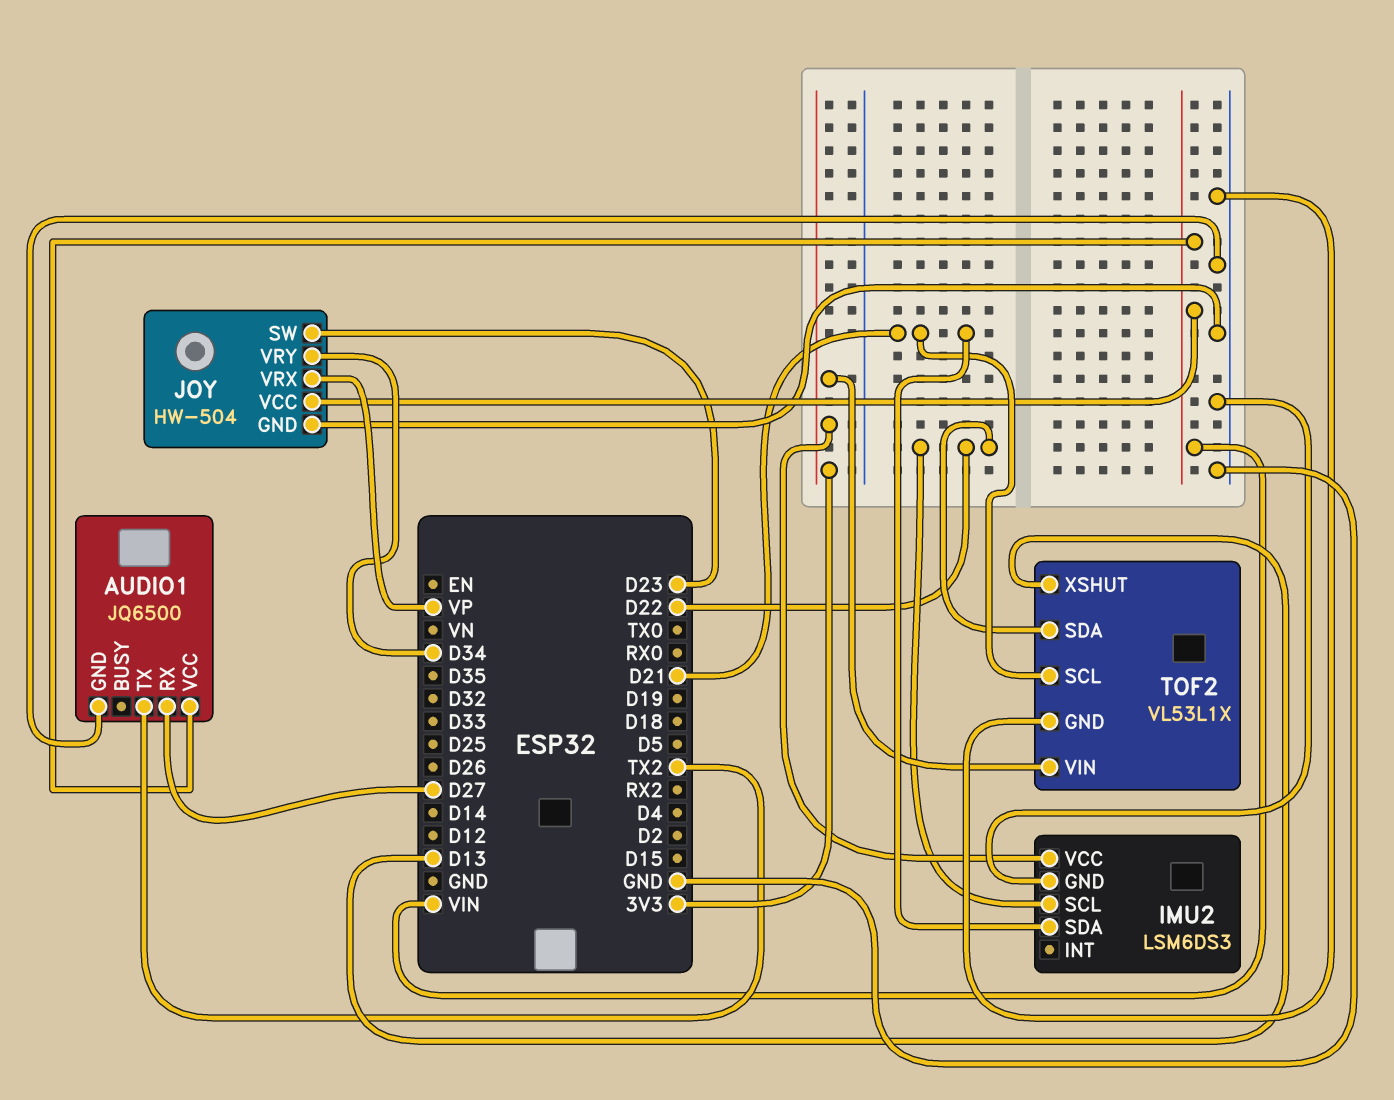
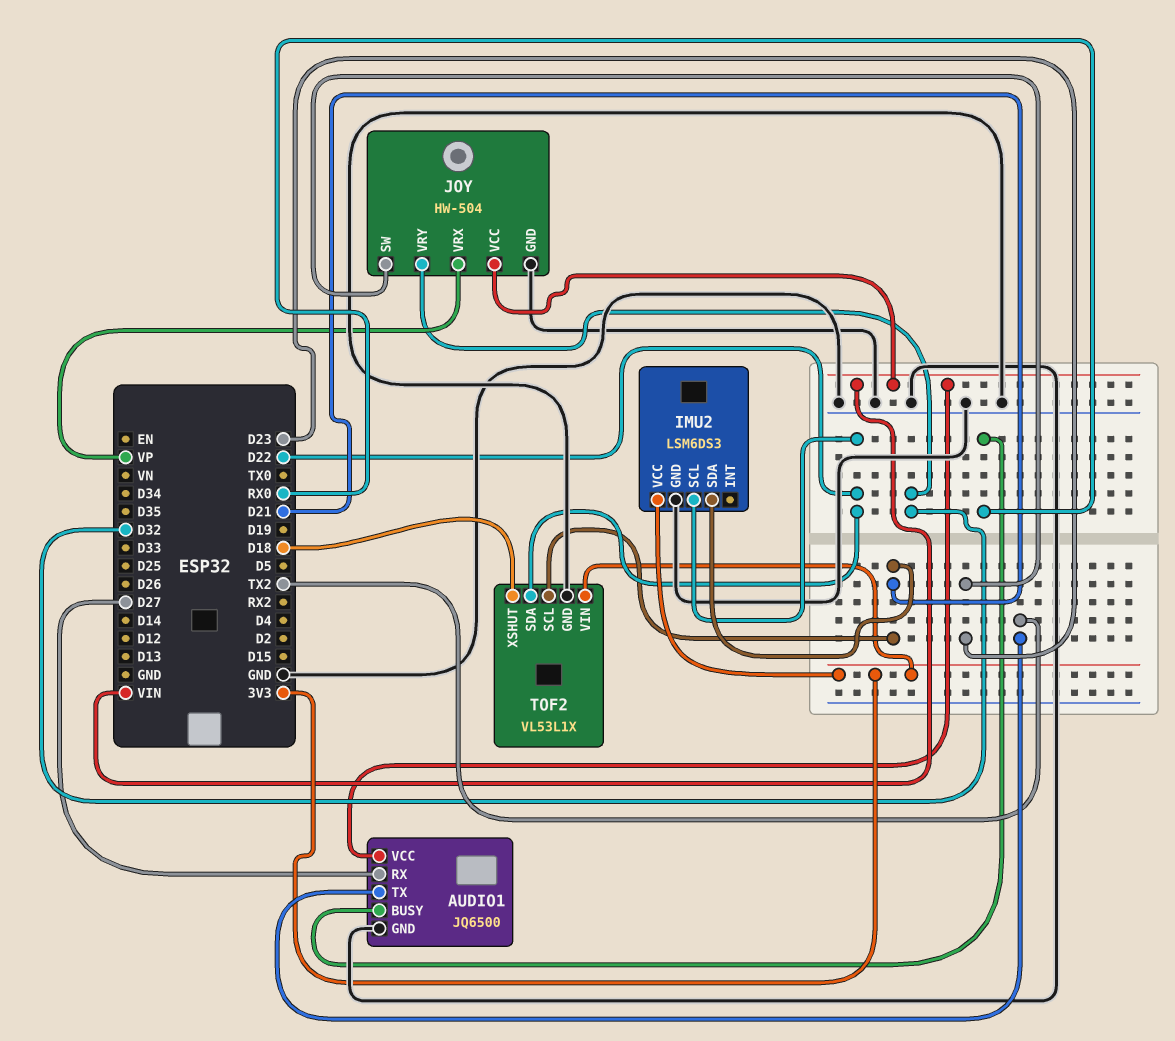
AUDIO1 pin BUSY: none -> RX0
JOY pin VRY: D34 -> D32
TOF2 pin XSHUT: D13 -> D18

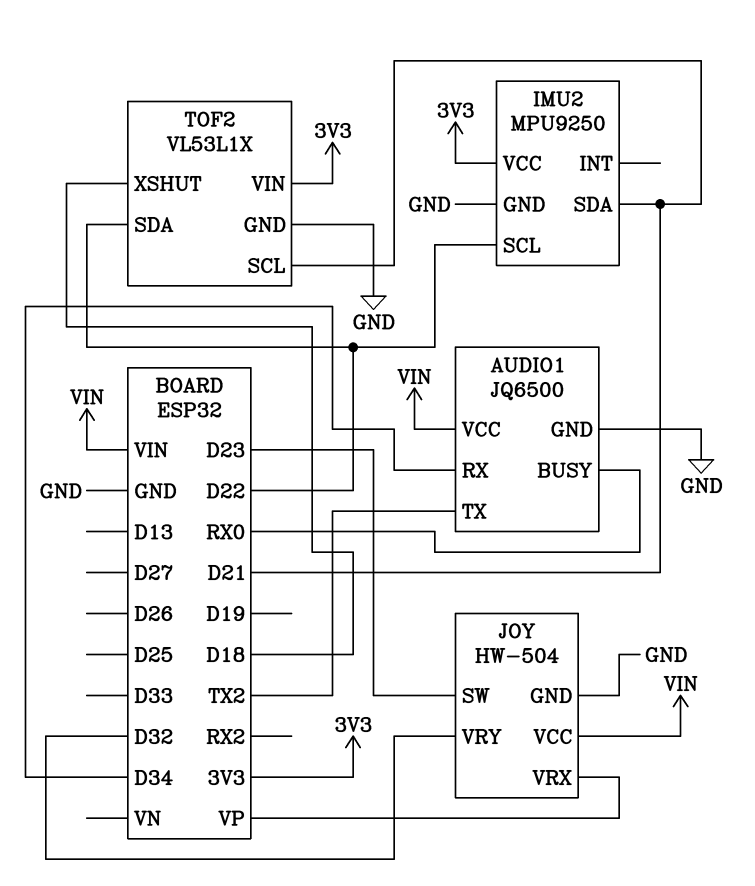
AUDIO1 pin RX: D27 -> D34
IMU2: LSM6DS3 -> MPU9250

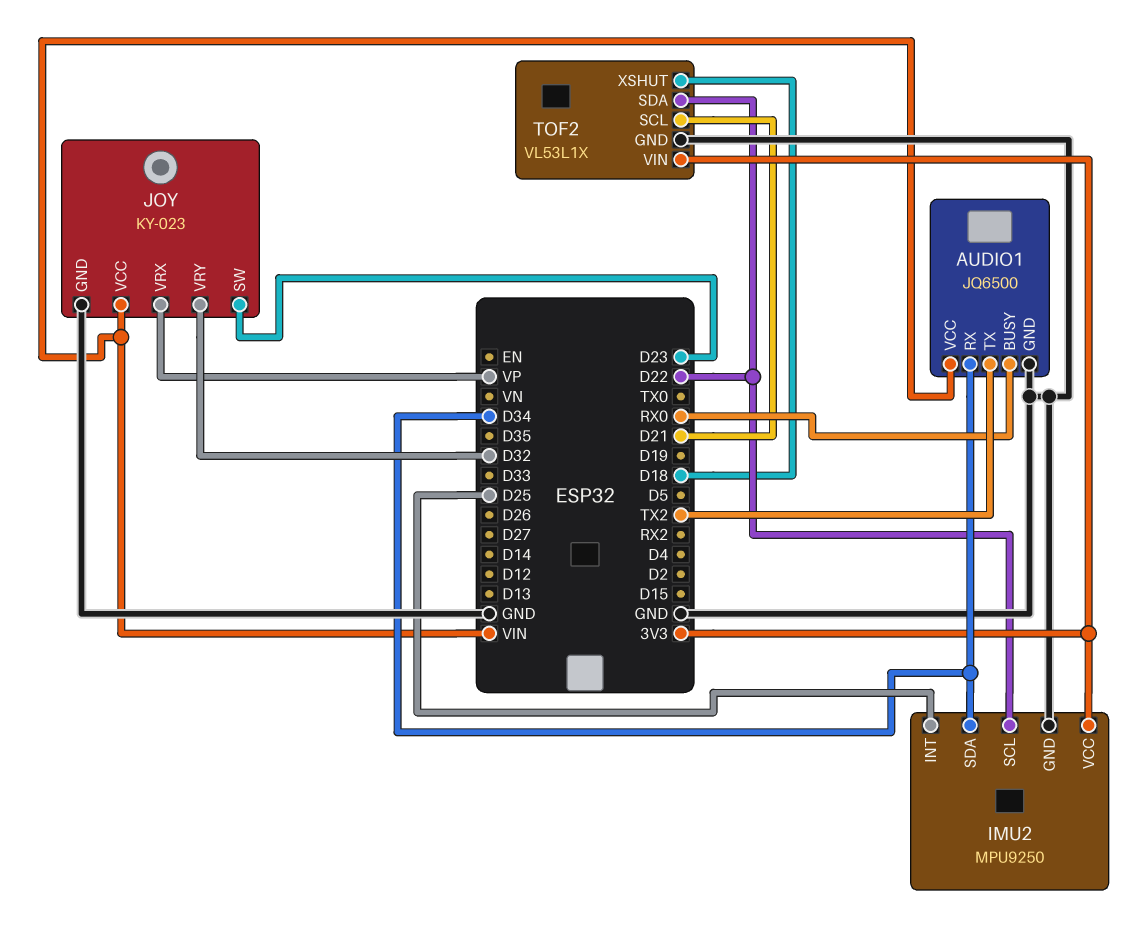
IMU2 pin INT: none -> D25
IMU2 pin SDA: D21 -> D34
JOY: HW-504 -> KY-023

